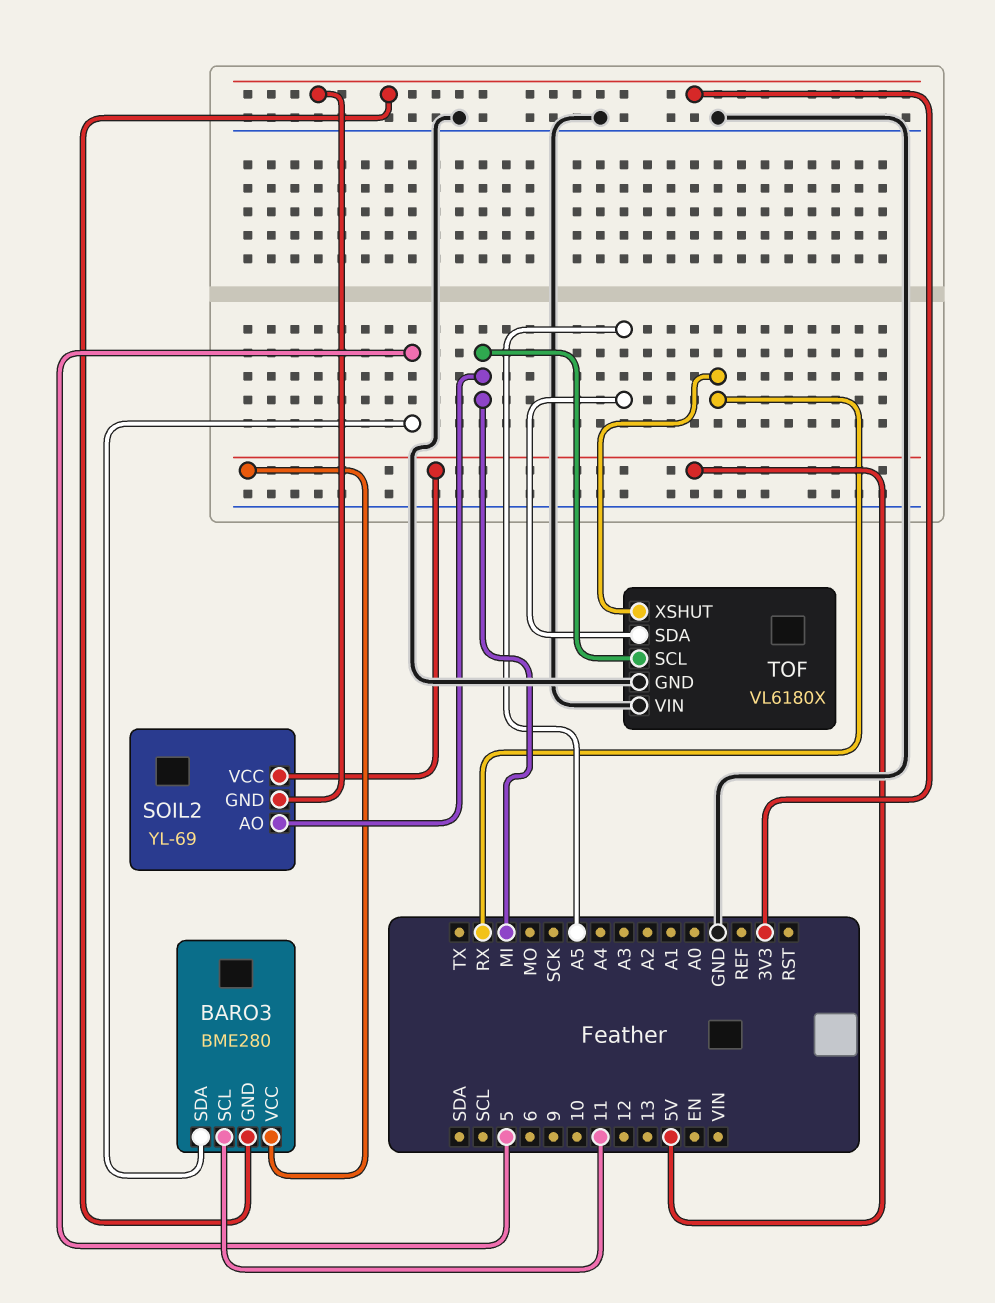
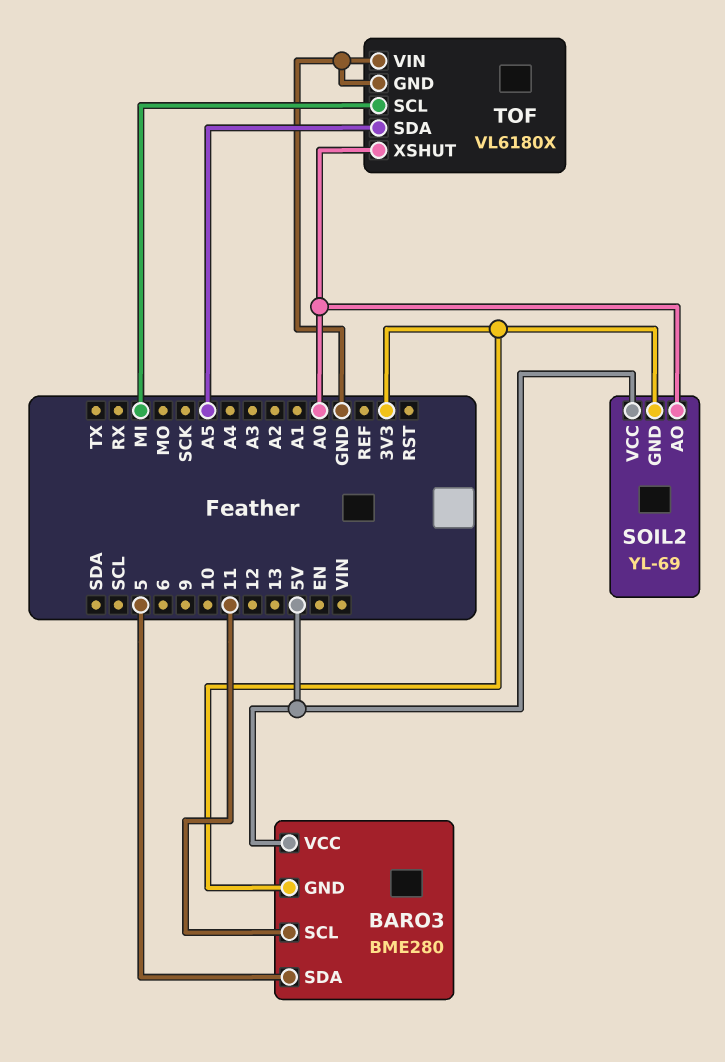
SOIL2 pin AO: MI -> A0
TOF pin XSHUT: RX -> A0

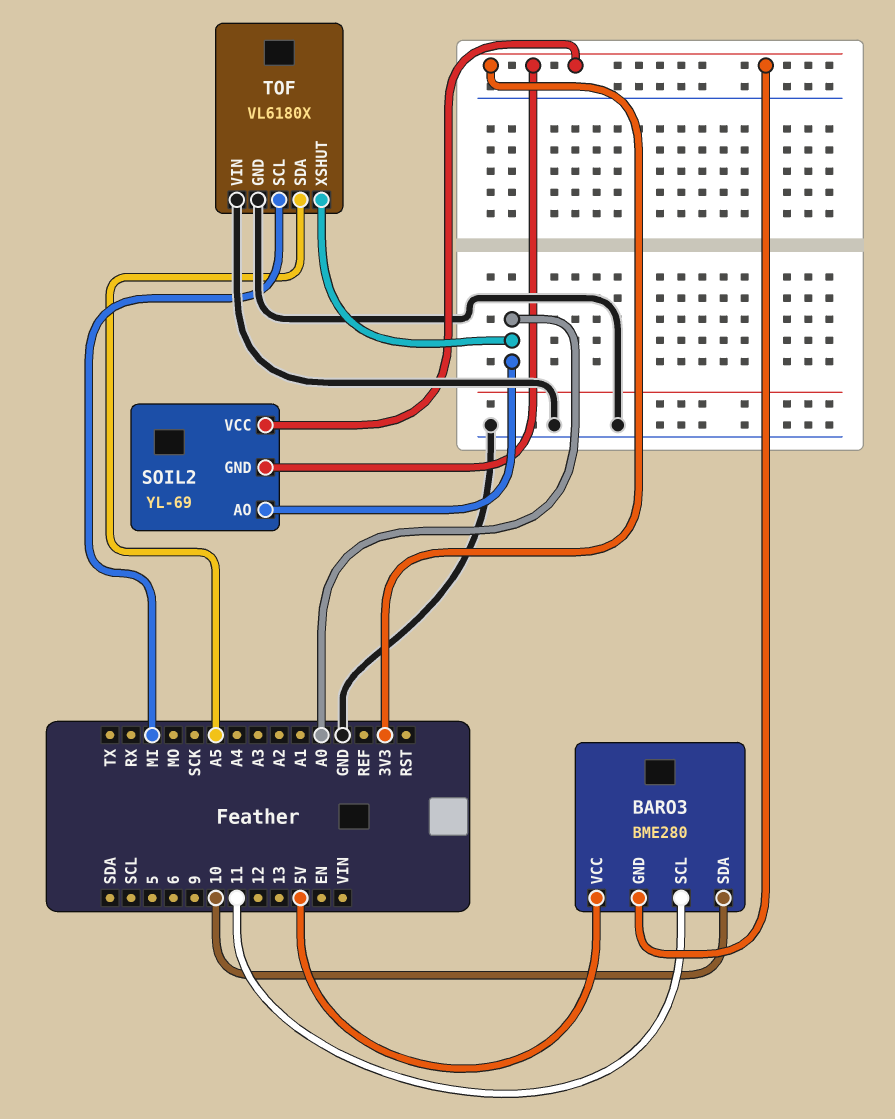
BARO3 pin SDA: 5 -> 10
SOIL2 pin VCC: 5V -> 3V3

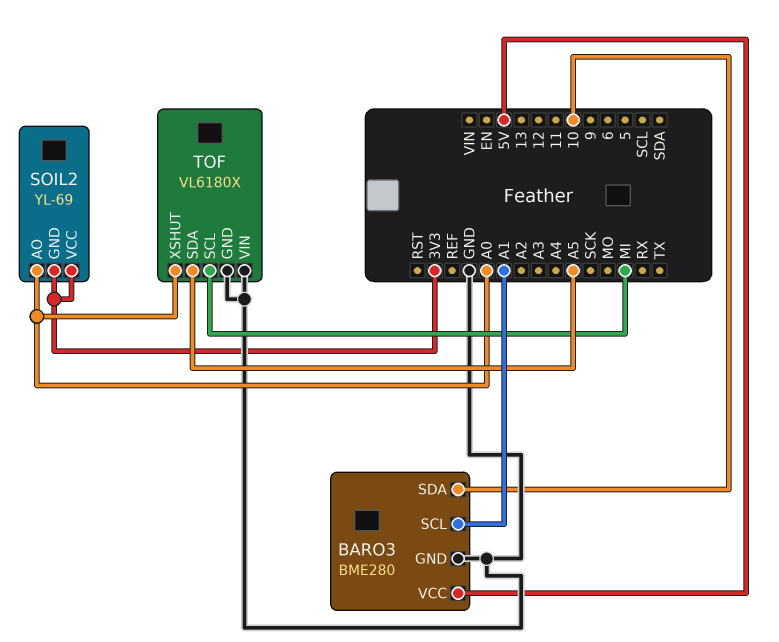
BARO3 pin GND: 3V3 -> GND
BARO3 pin SCL: 11 -> A1

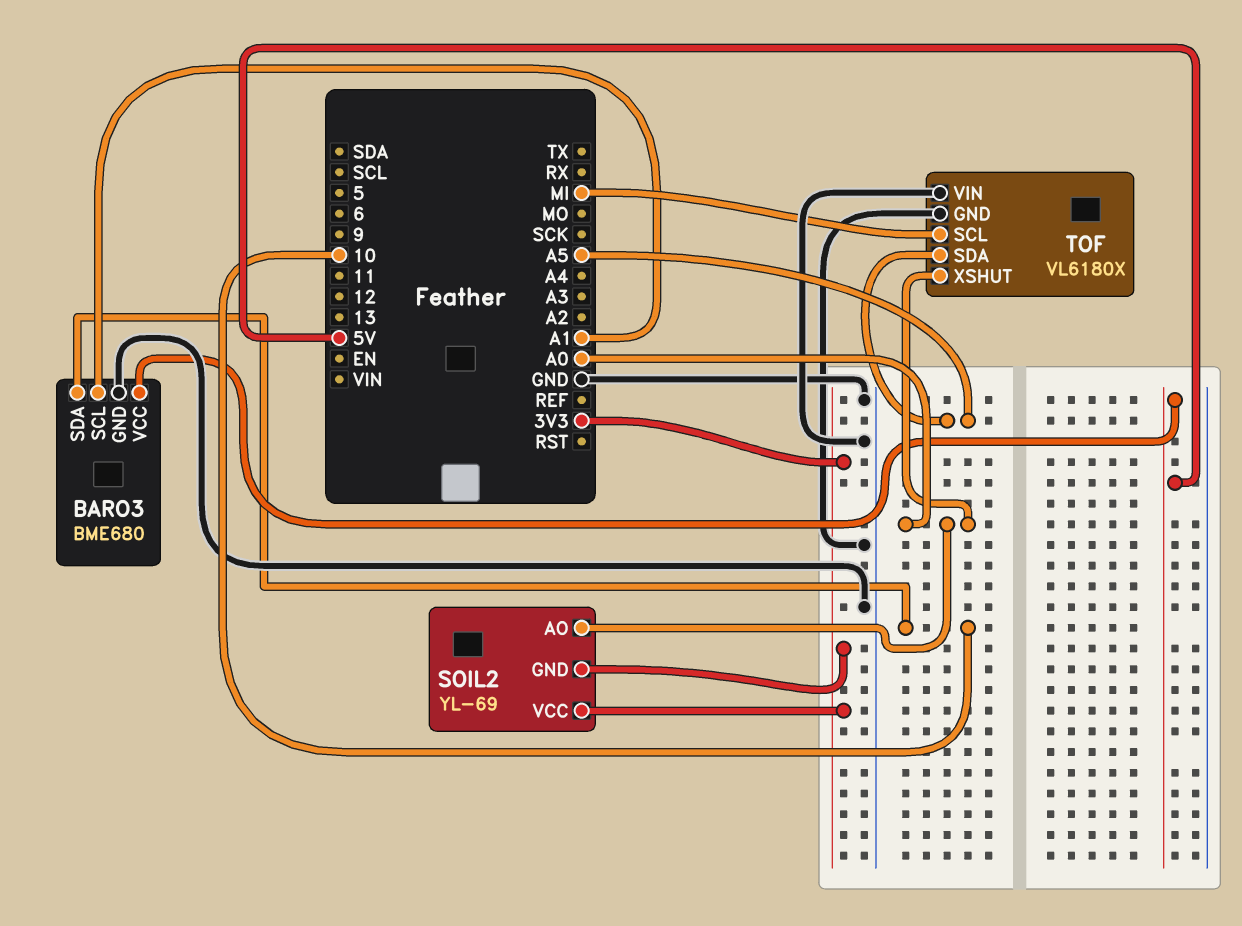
BARO3: BME280 -> BME680

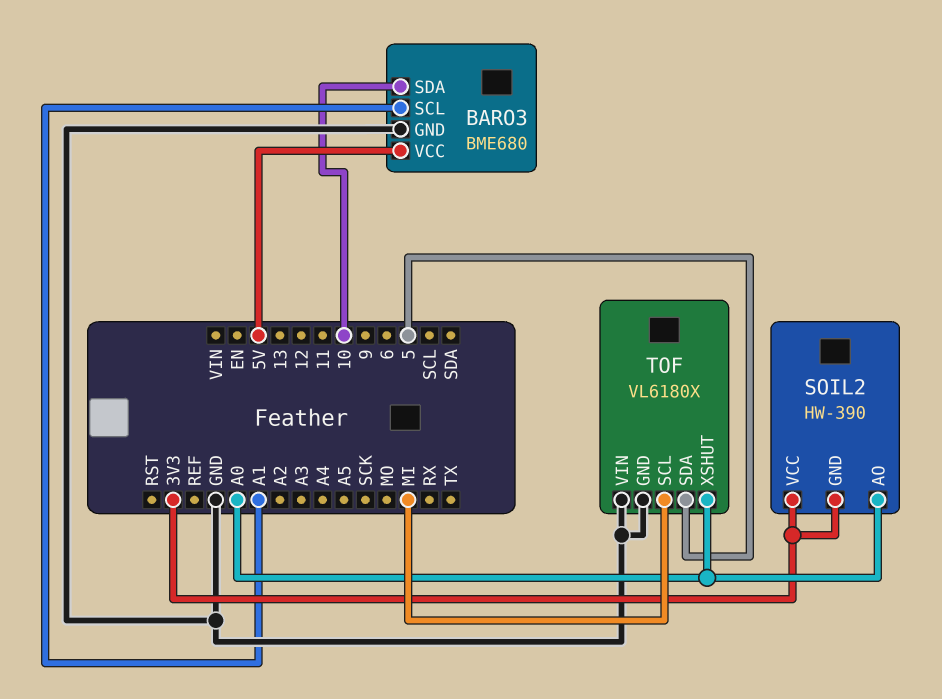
SOIL2: YL-69 -> HW-390
TOF pin SDA: A5 -> 5

